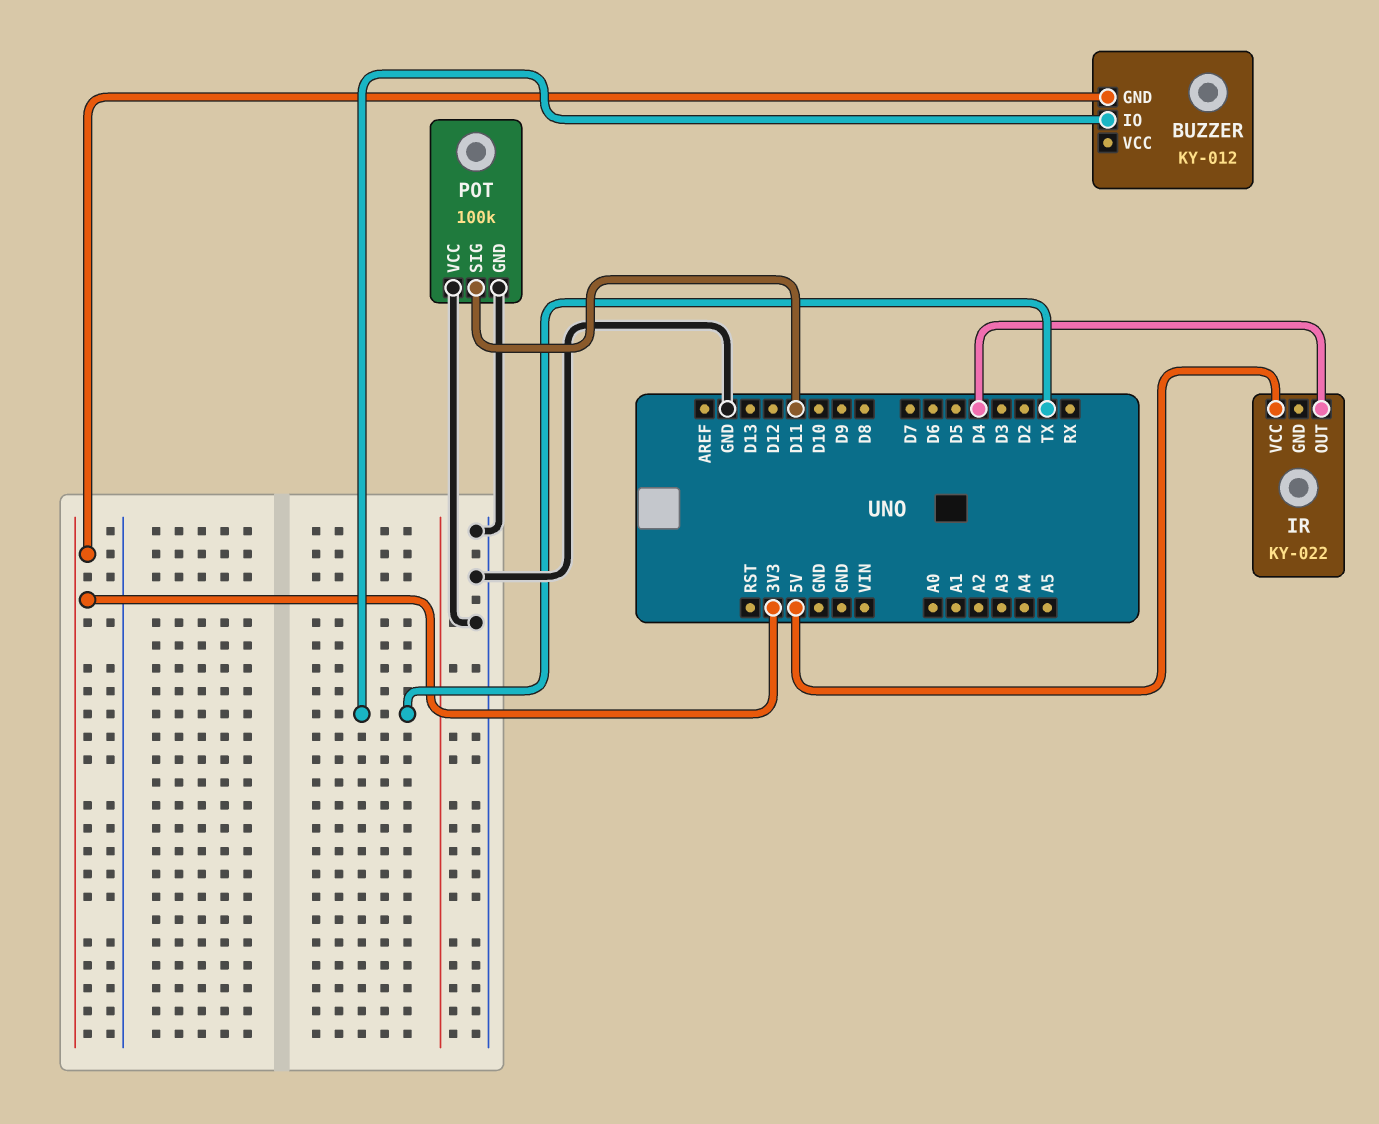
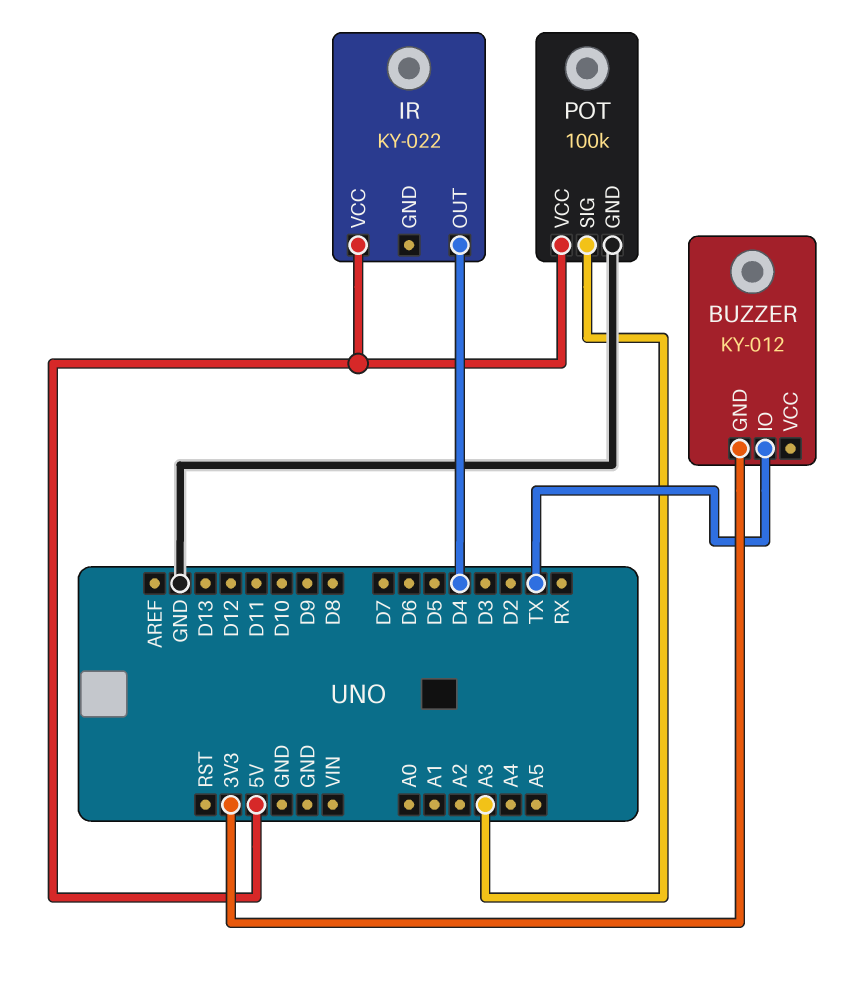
POT pin SIG: D11 -> A3
POT pin VCC: GND -> 5V

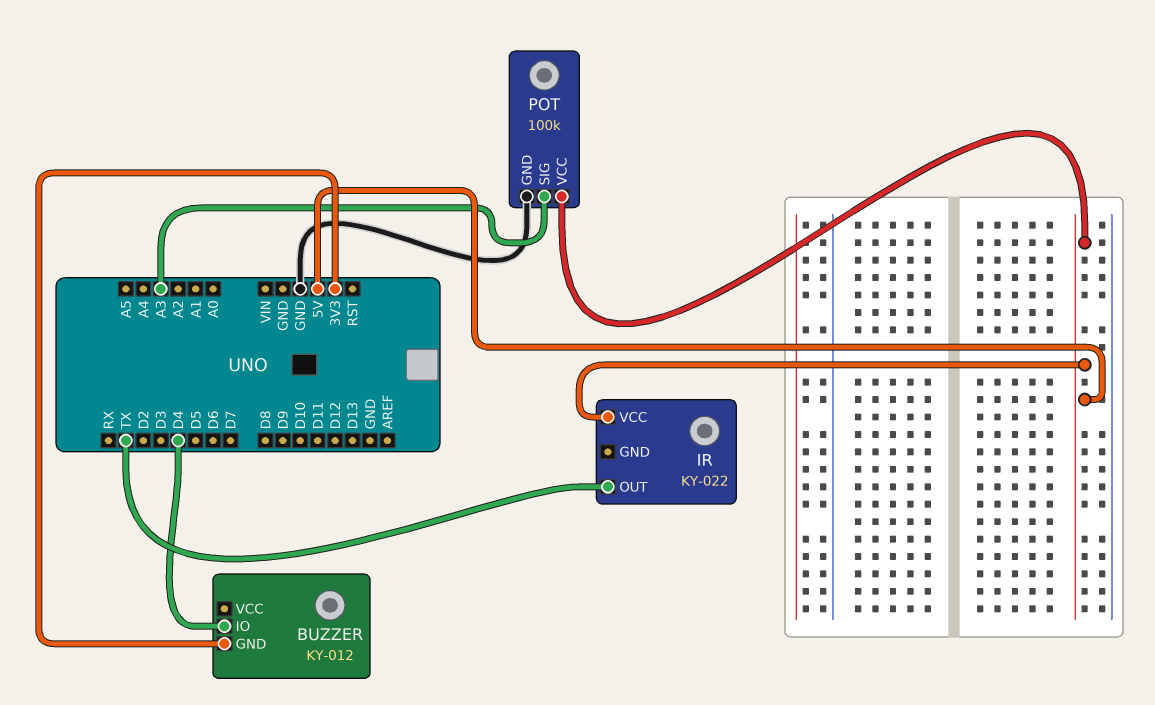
BUZZER pin IO: TX -> D4
IR pin OUT: D4 -> TX

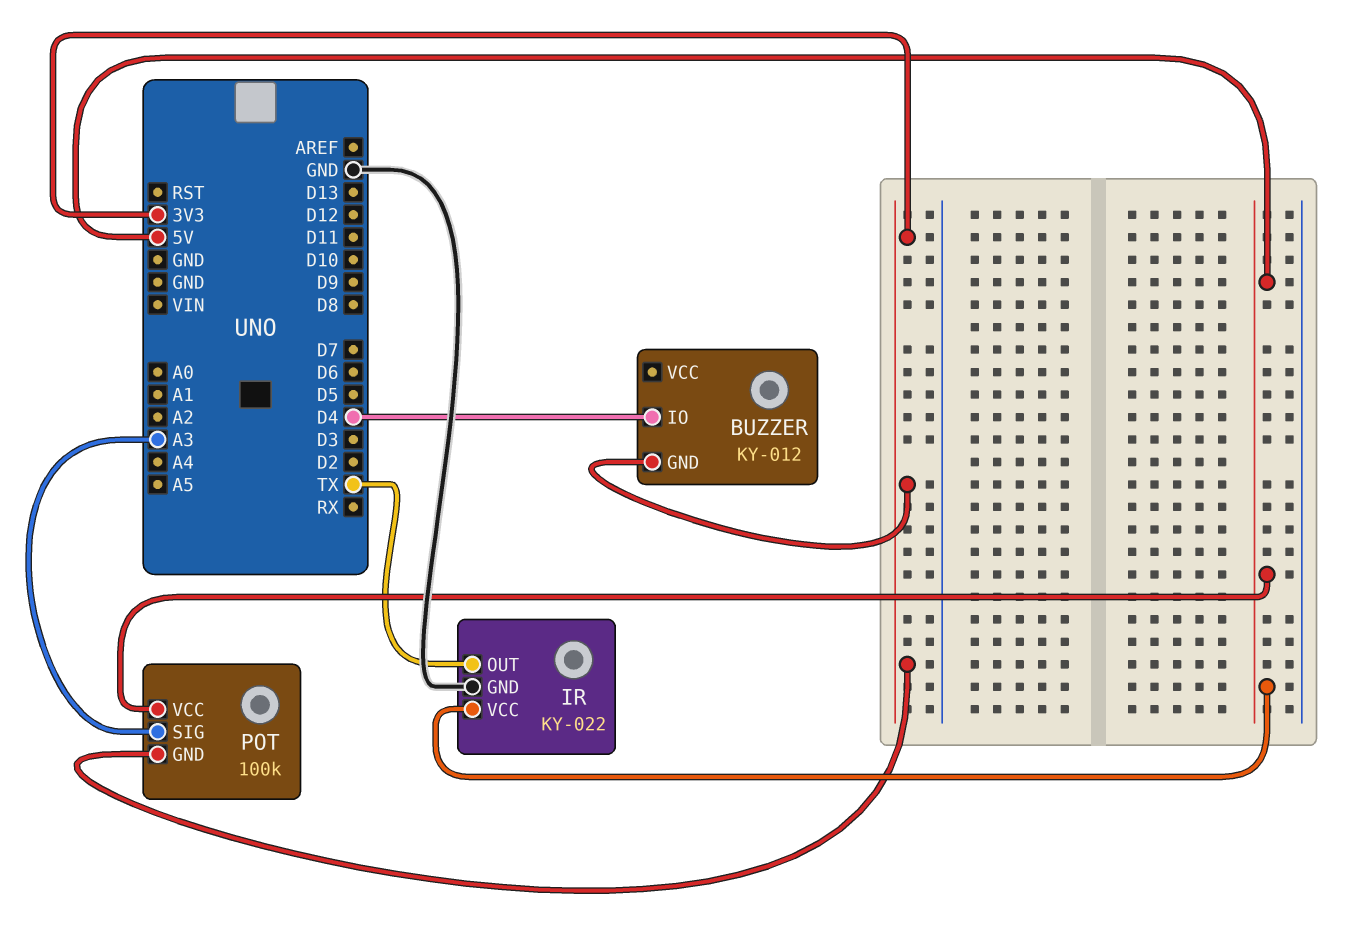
IR pin GND: none -> GND
POT pin GND: GND -> 3V3

